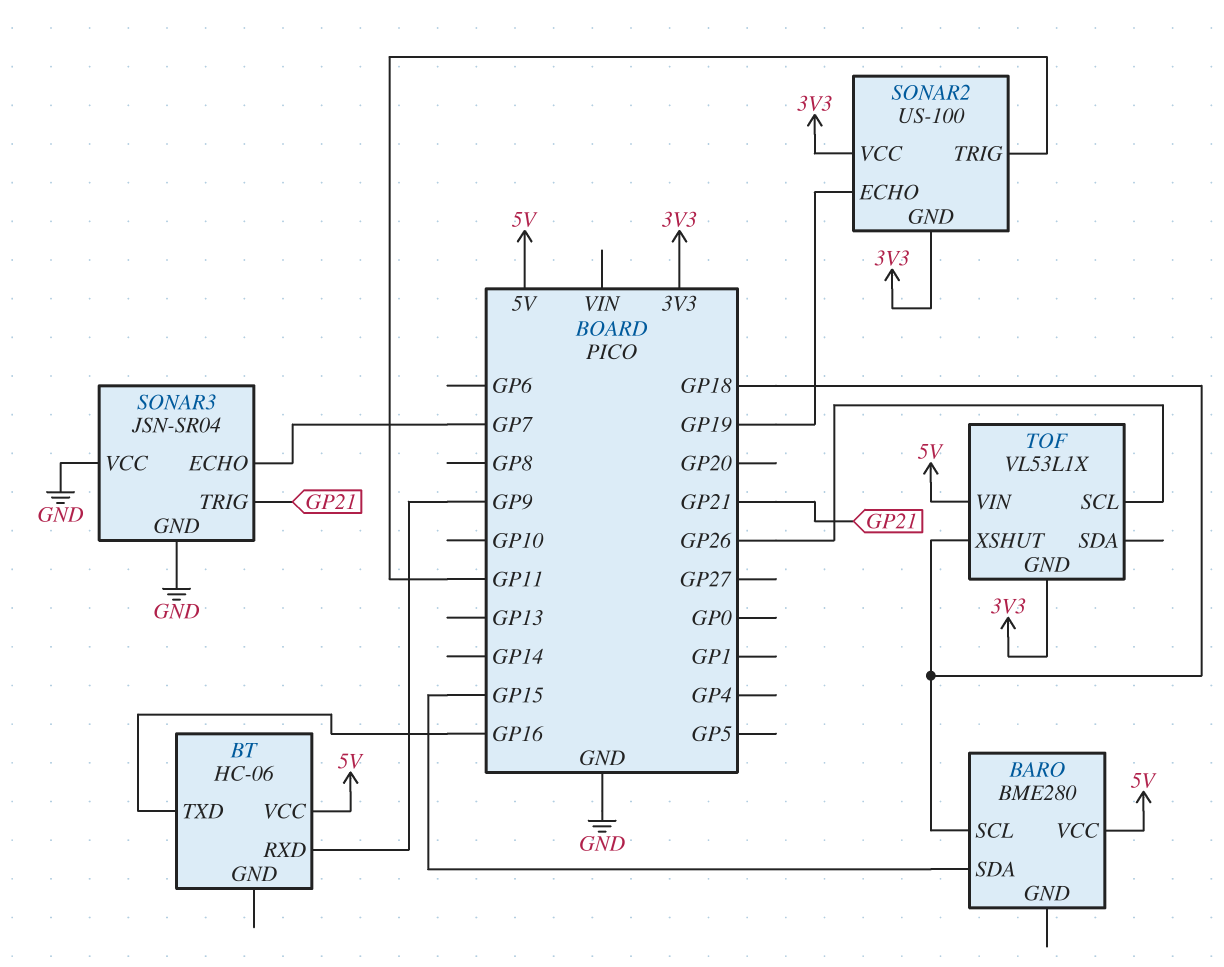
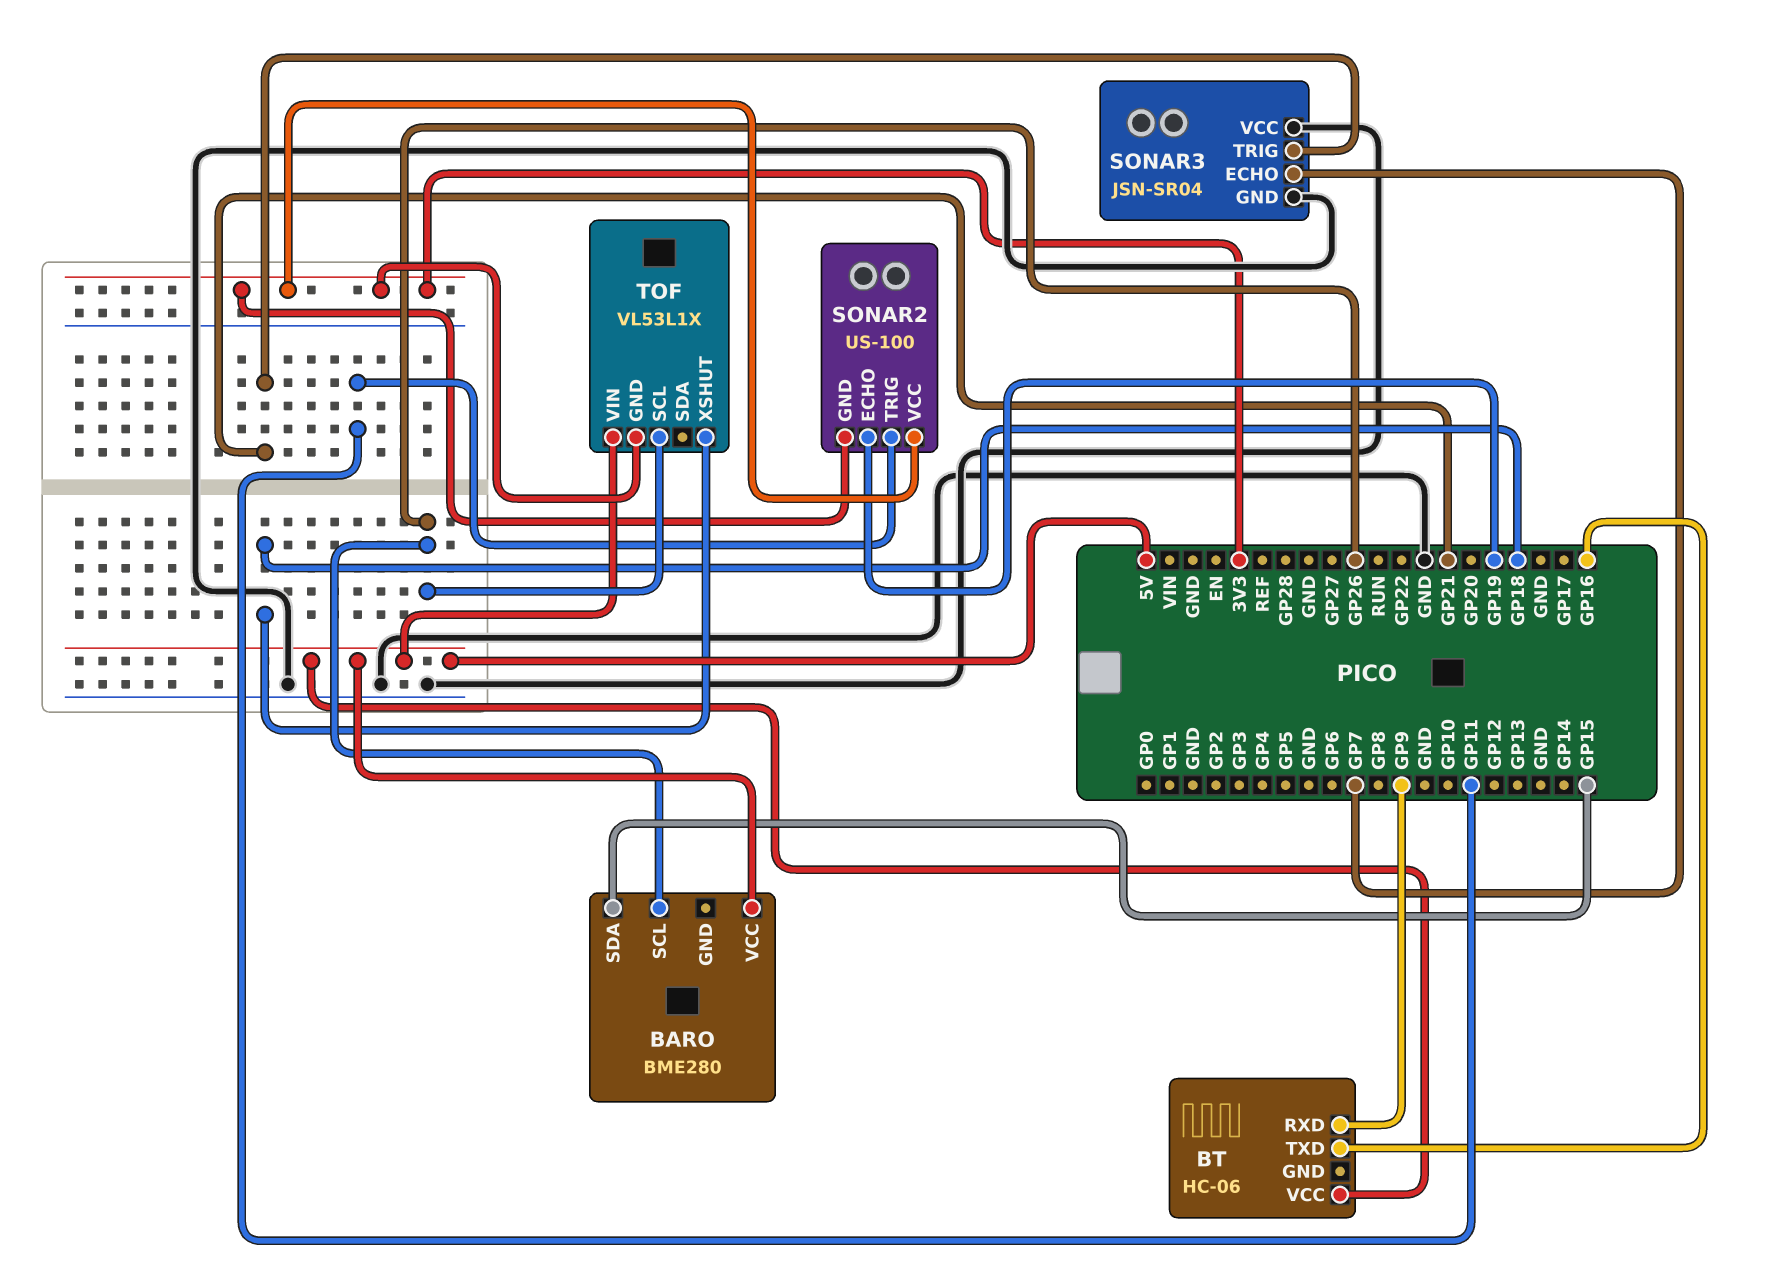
BARO pin SCL: GP18 -> GP26

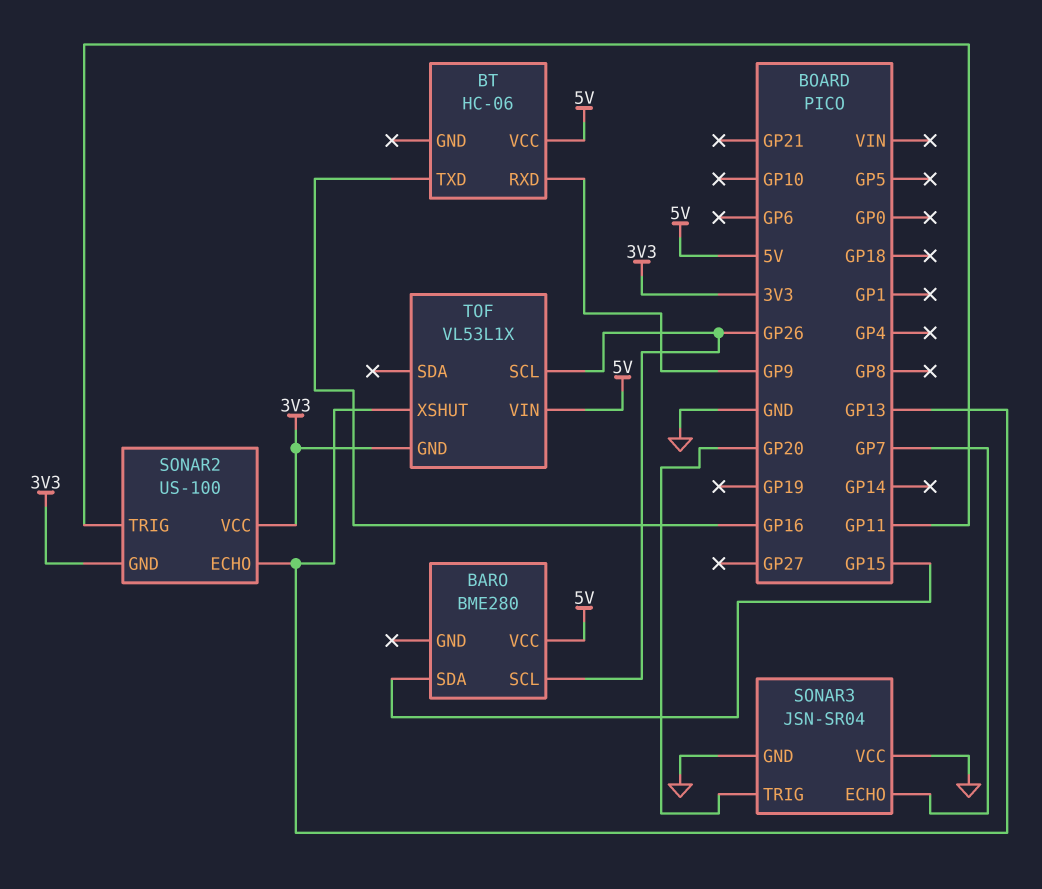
SONAR2 pin ECHO: GP19 -> GP13
SONAR3 pin TRIG: GP21 -> GP20
TOF pin XSHUT: GP18 -> GP13

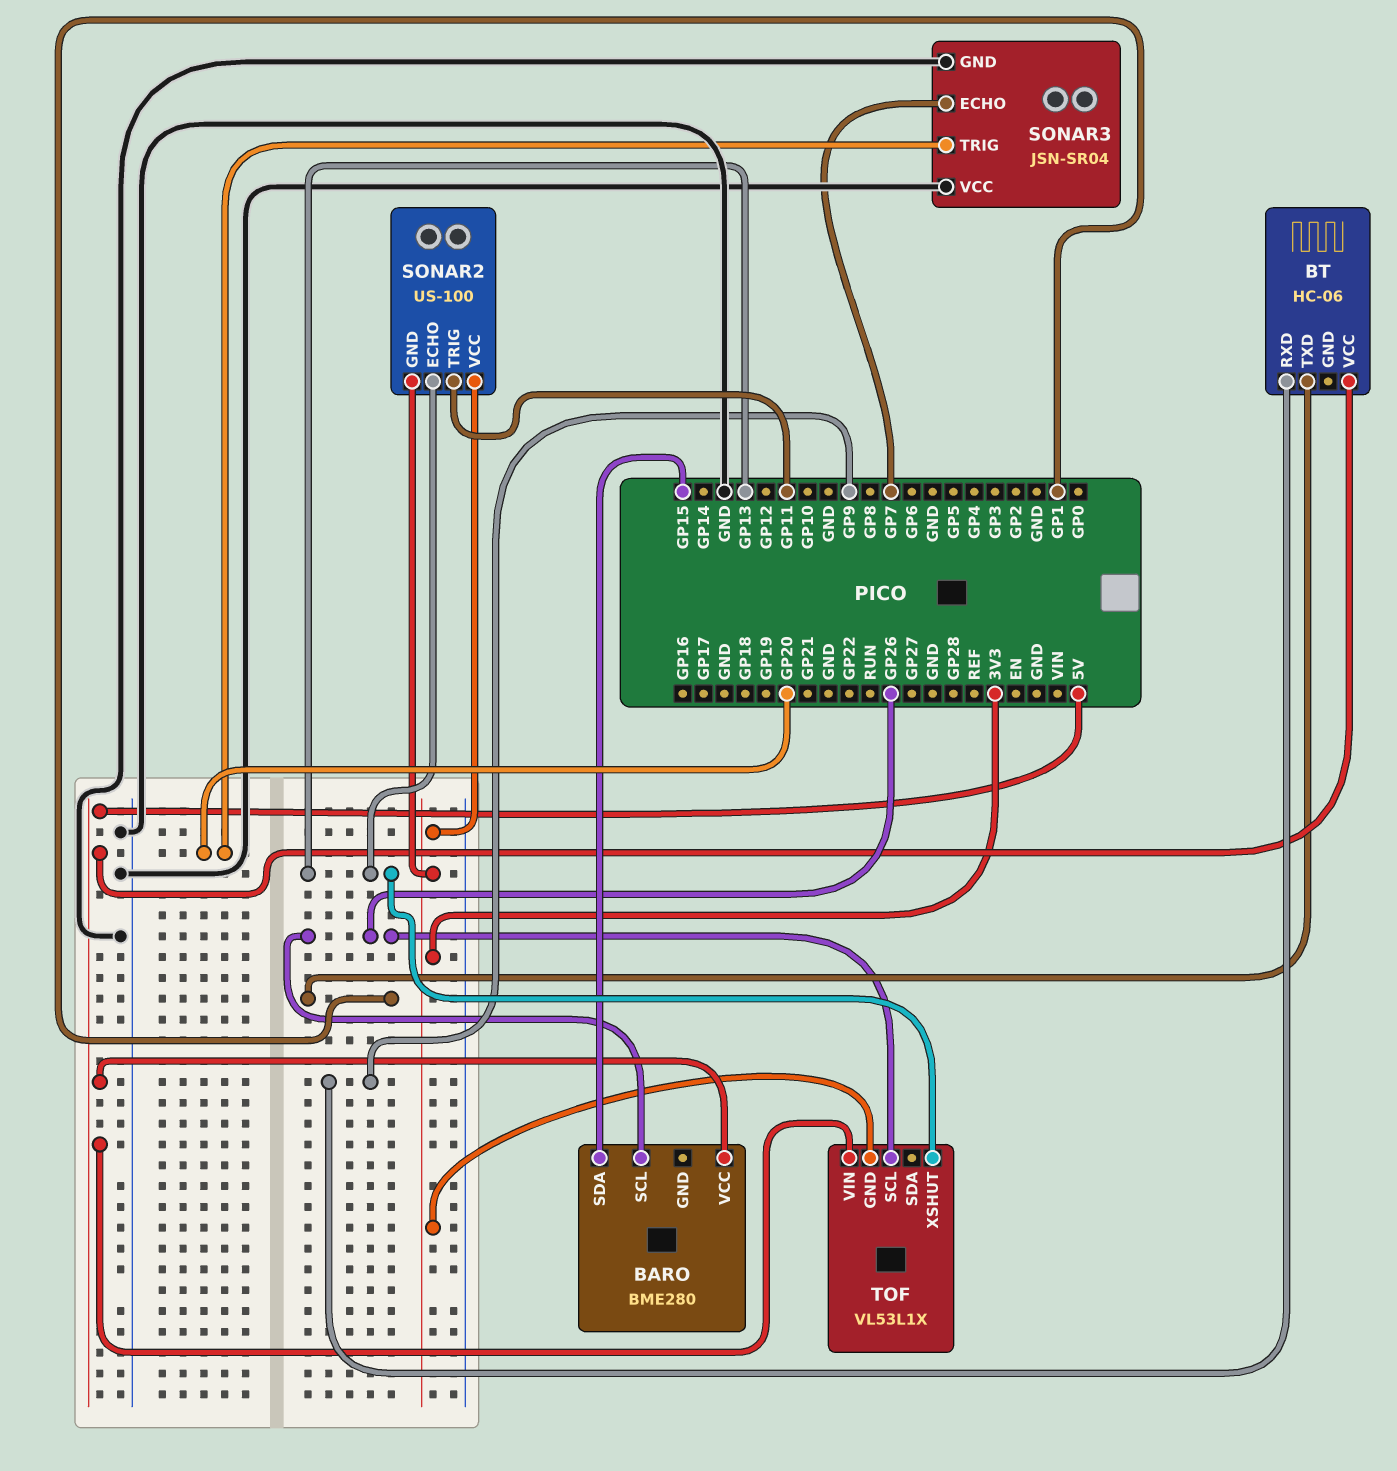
BT pin TXD: GP16 -> GP1

